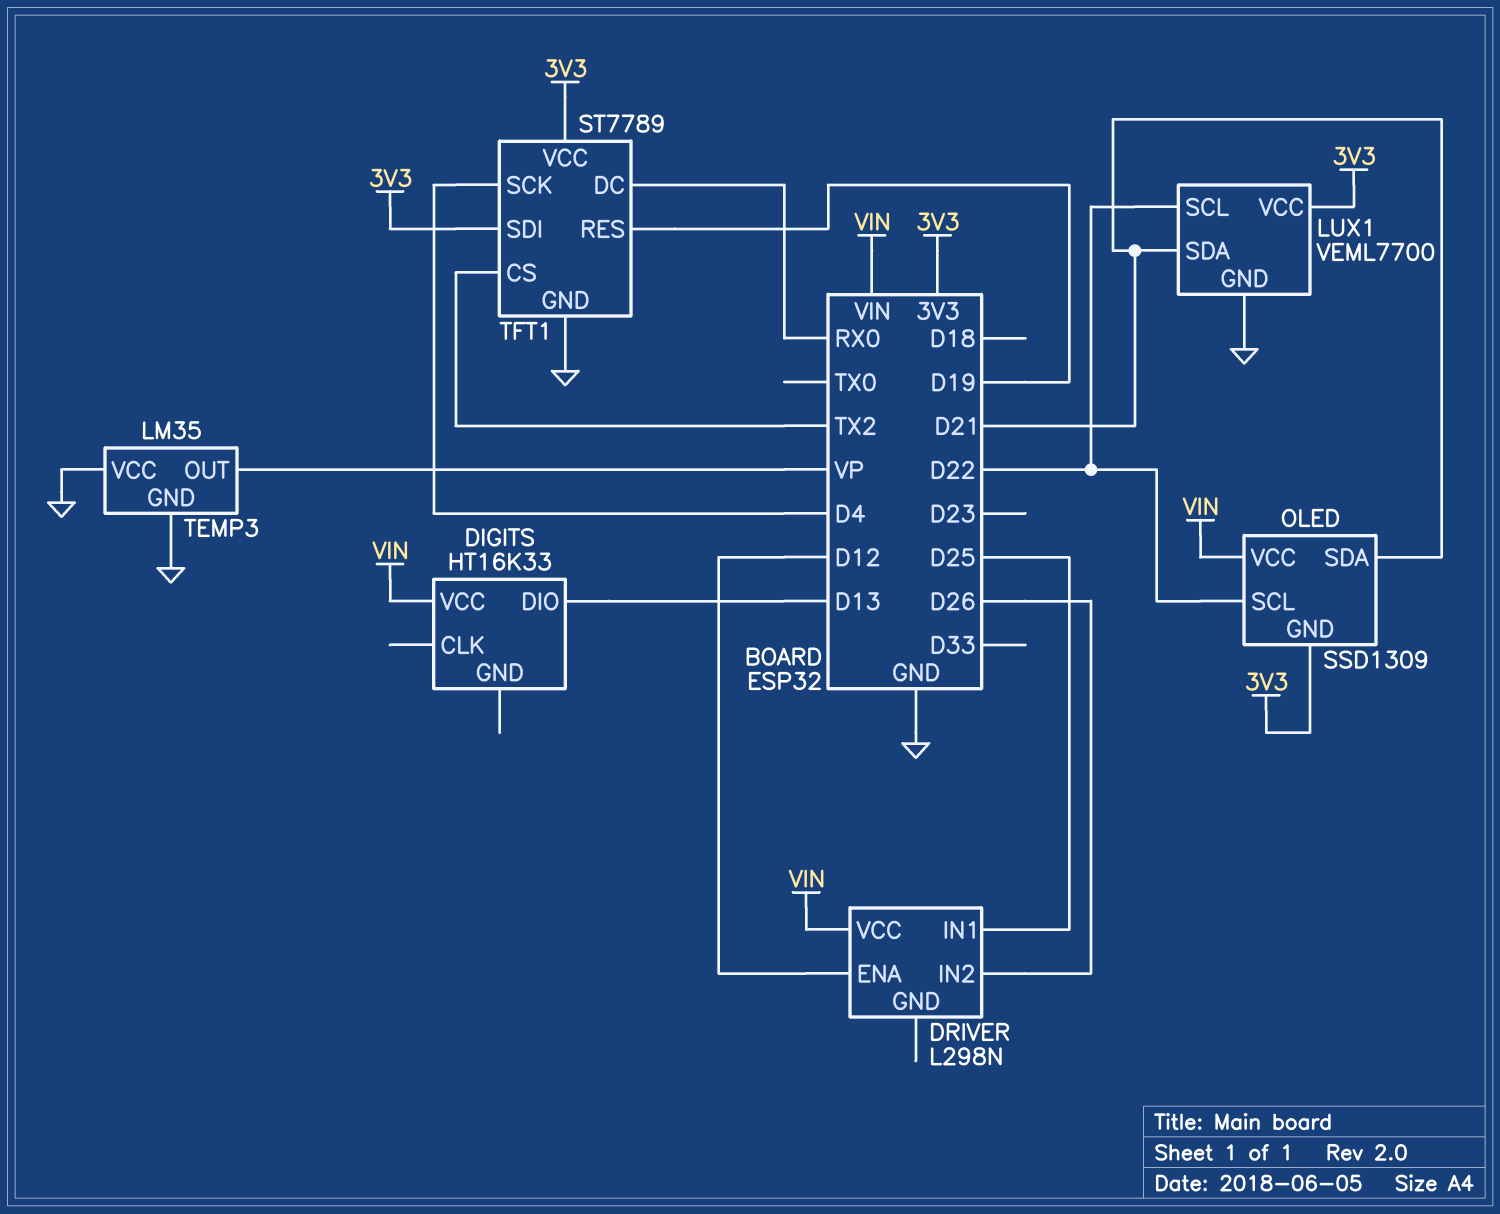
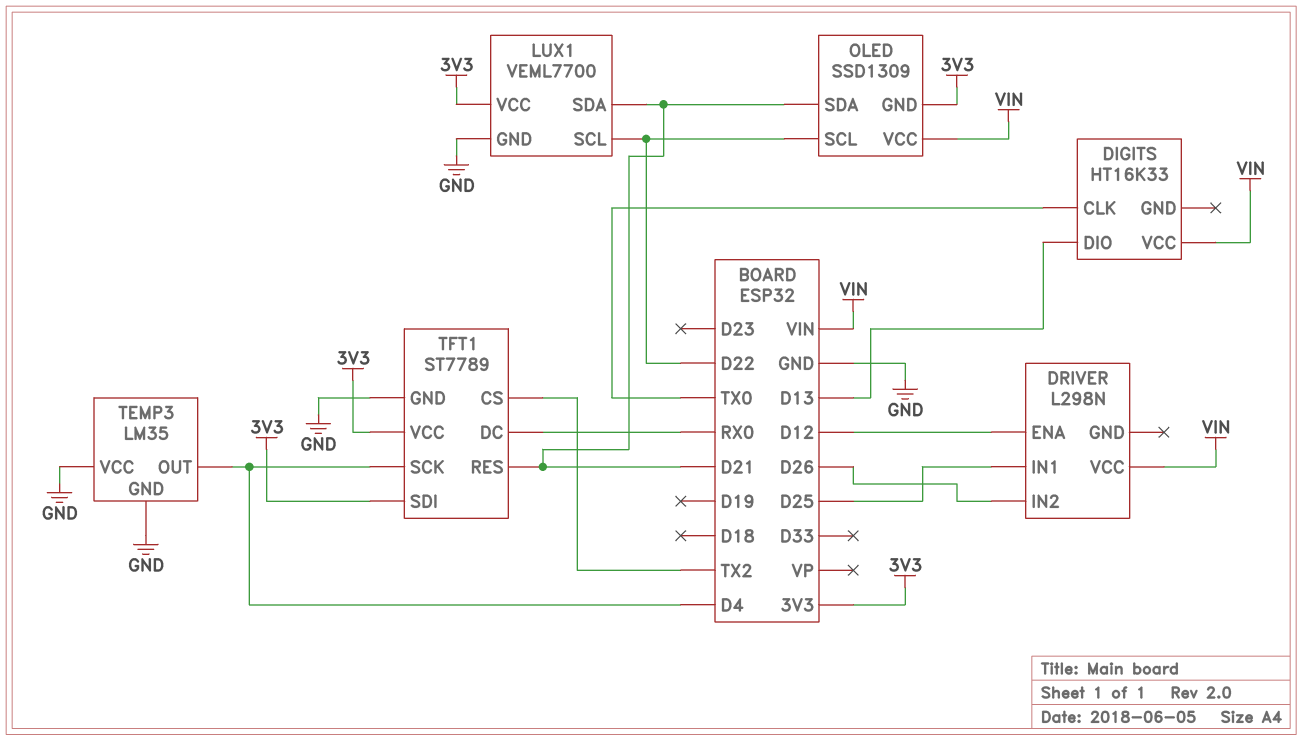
DIGITS pin CLK: none -> TX0
TEMP3 pin OUT: VP -> D4
TFT1 pin RES: D19 -> D21

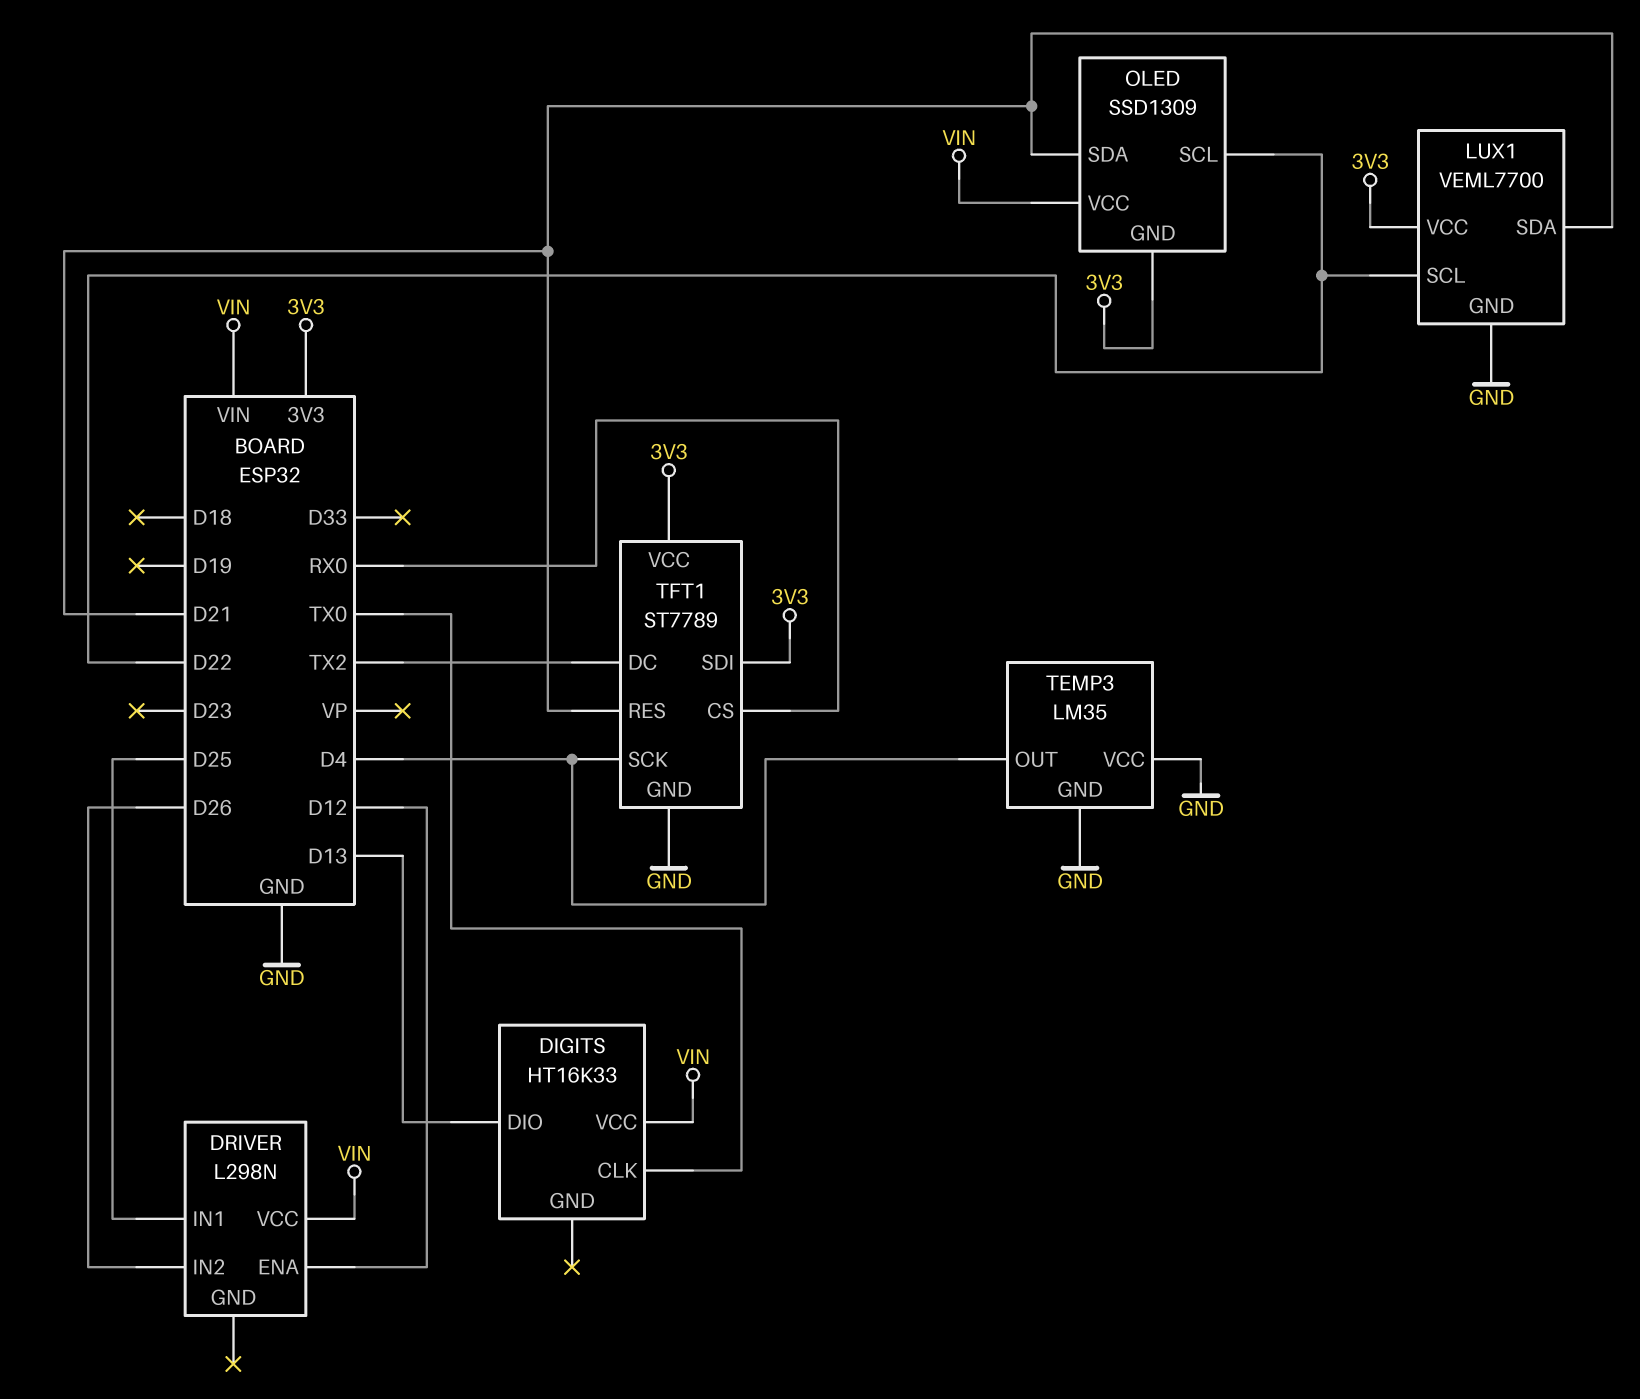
TFT1 pin CS: TX2 -> RX0
TFT1 pin DC: RX0 -> TX2

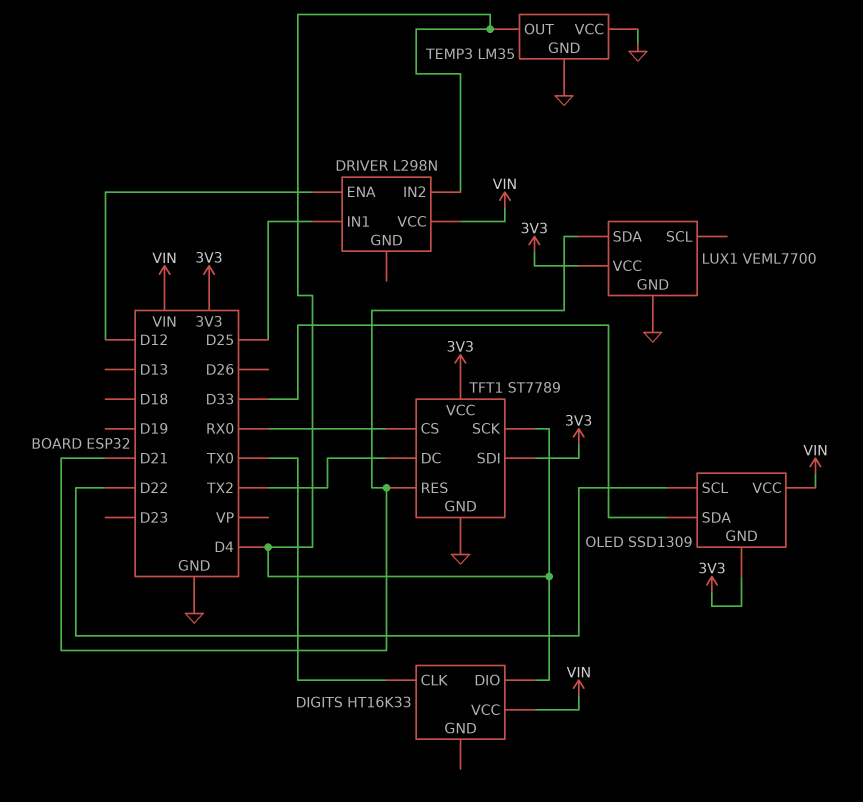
DIGITS pin DIO: D13 -> D4
DRIVER pin IN2: D26 -> D4
LUX1 pin SCL: D22 -> none
OLED pin SDA: D21 -> D33

